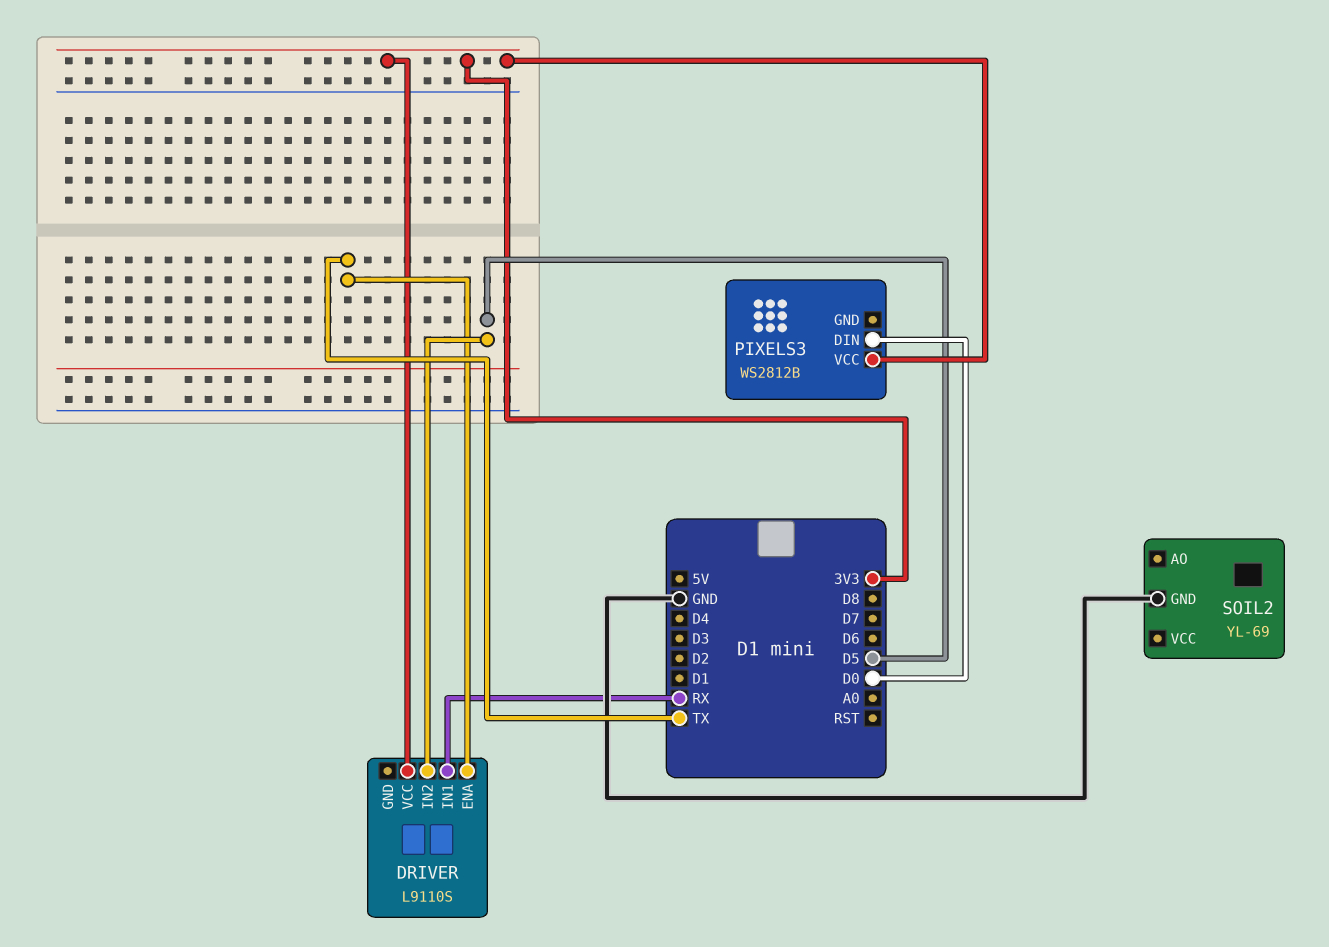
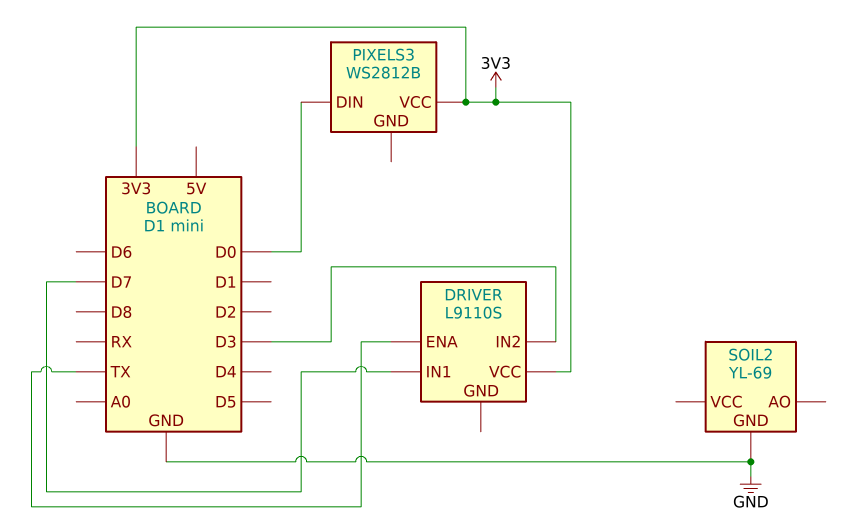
DRIVER pin IN1: RX -> D7
DRIVER pin IN2: D5 -> D3

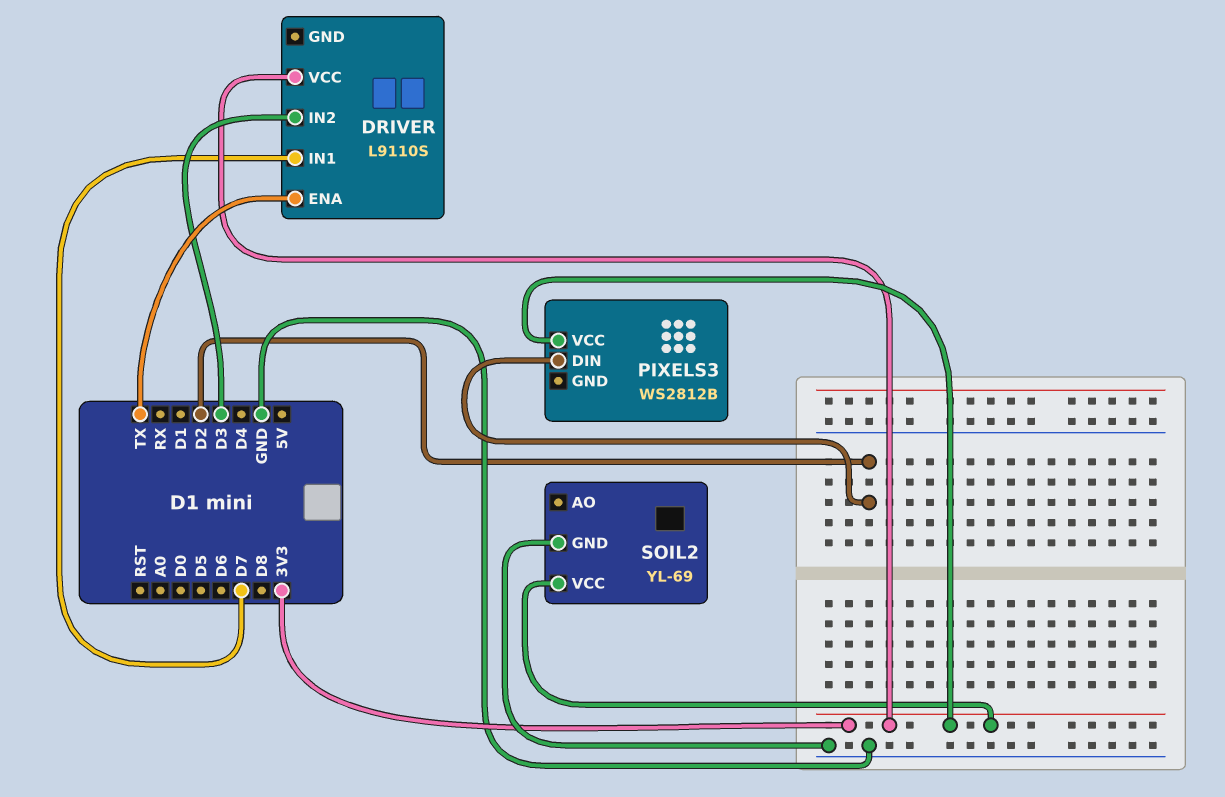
PIXELS3 pin DIN: D0 -> D2
SOIL2 pin VCC: none -> 3V3

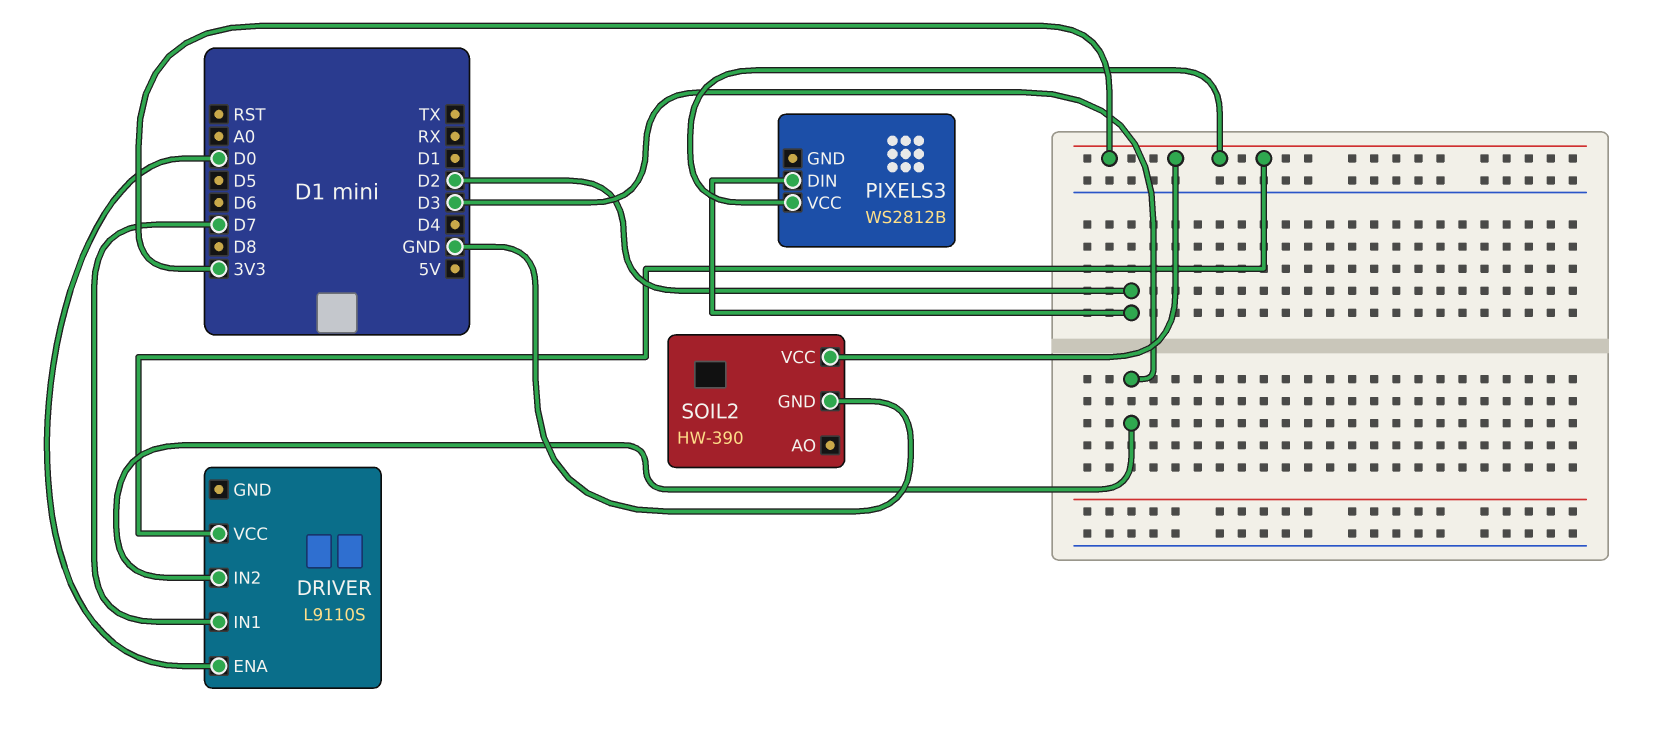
DRIVER pin ENA: TX -> D0
SOIL2: YL-69 -> HW-390

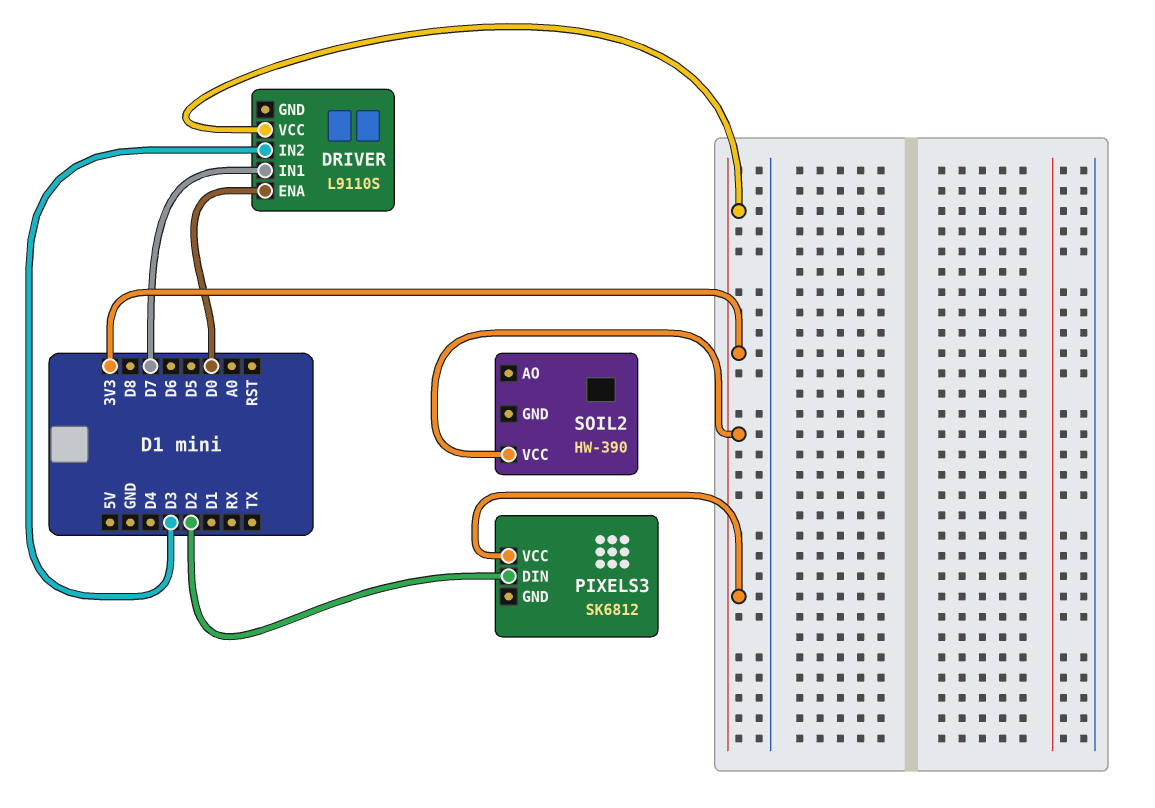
PIXELS3: WS2812B -> SK6812
SOIL2 pin GND: GND -> none

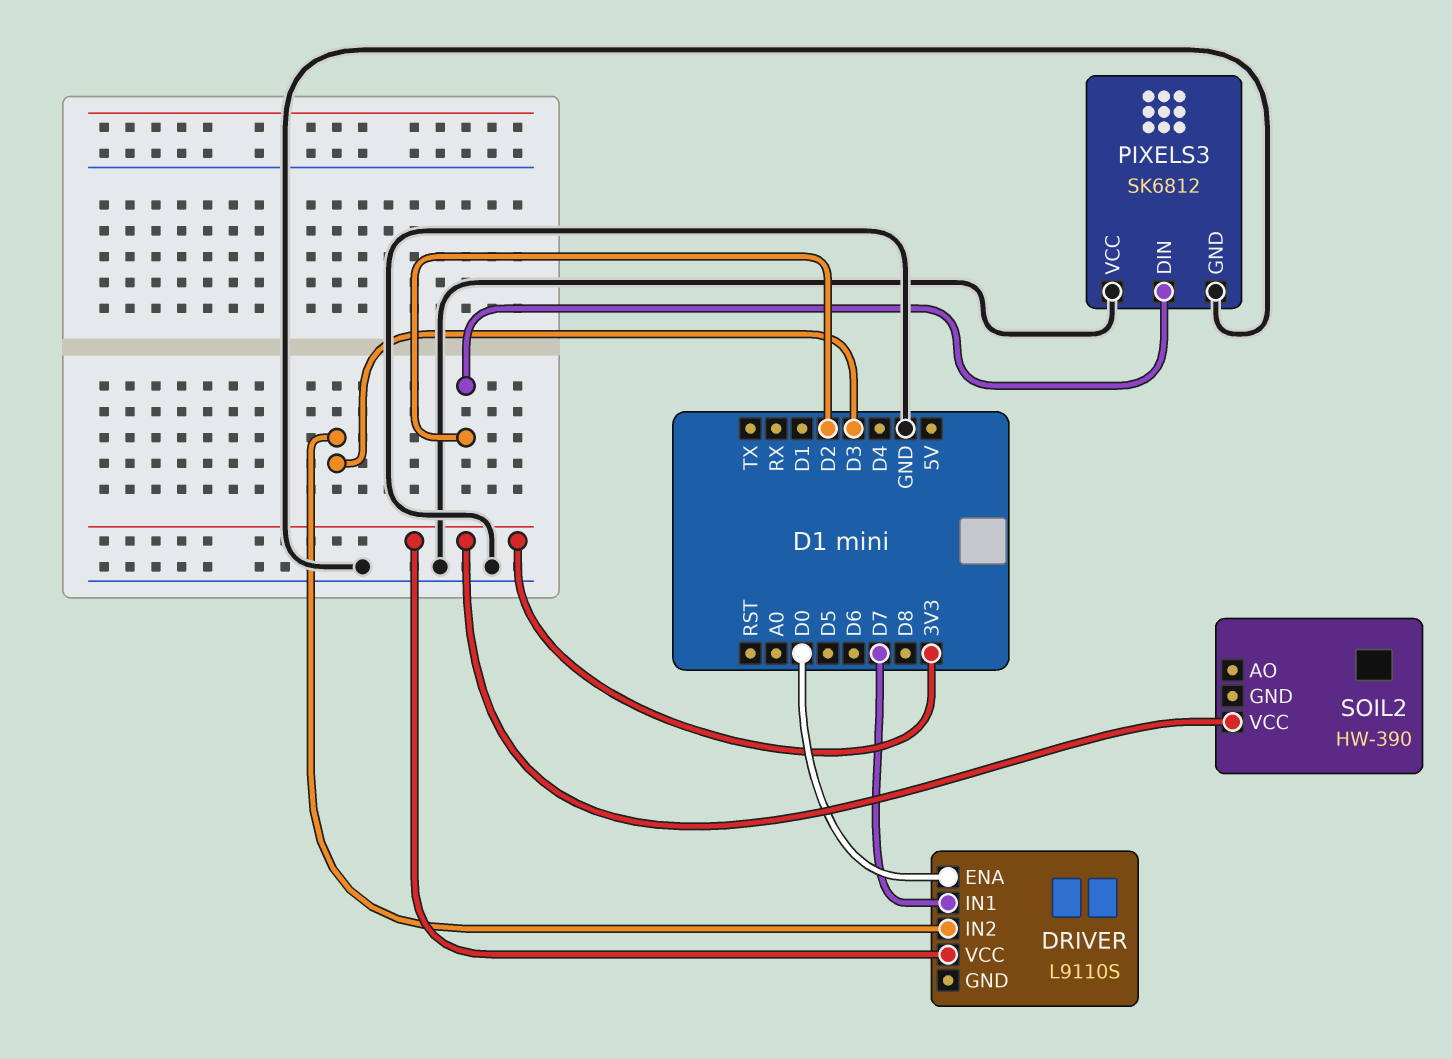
PIXELS3 pin GND: none -> GND
PIXELS3 pin VCC: 3V3 -> GND

